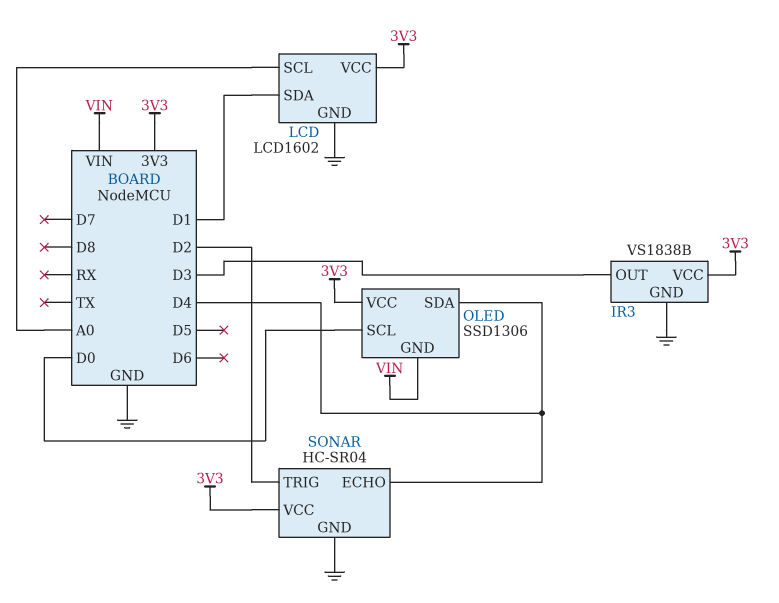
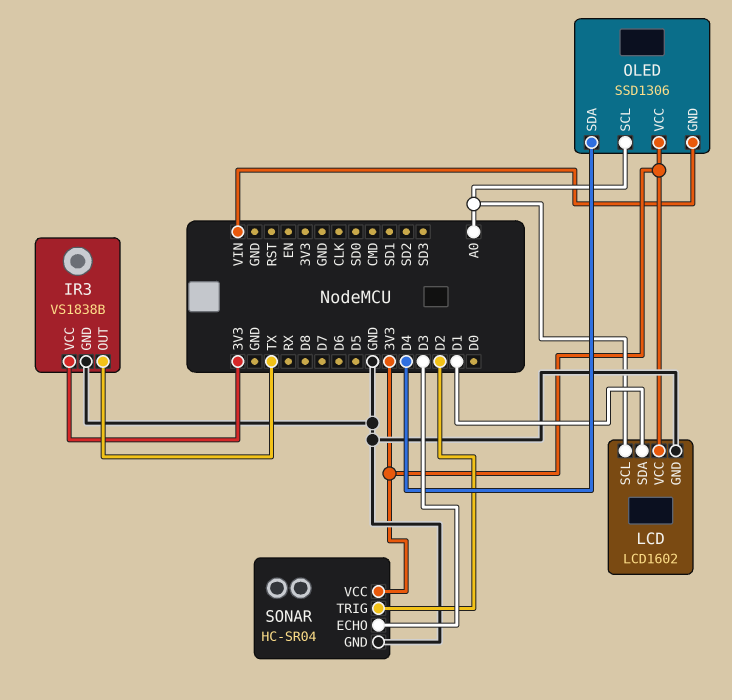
IR3 pin OUT: D3 -> TX
OLED pin SCL: D0 -> A0
SONAR pin ECHO: D4 -> D3

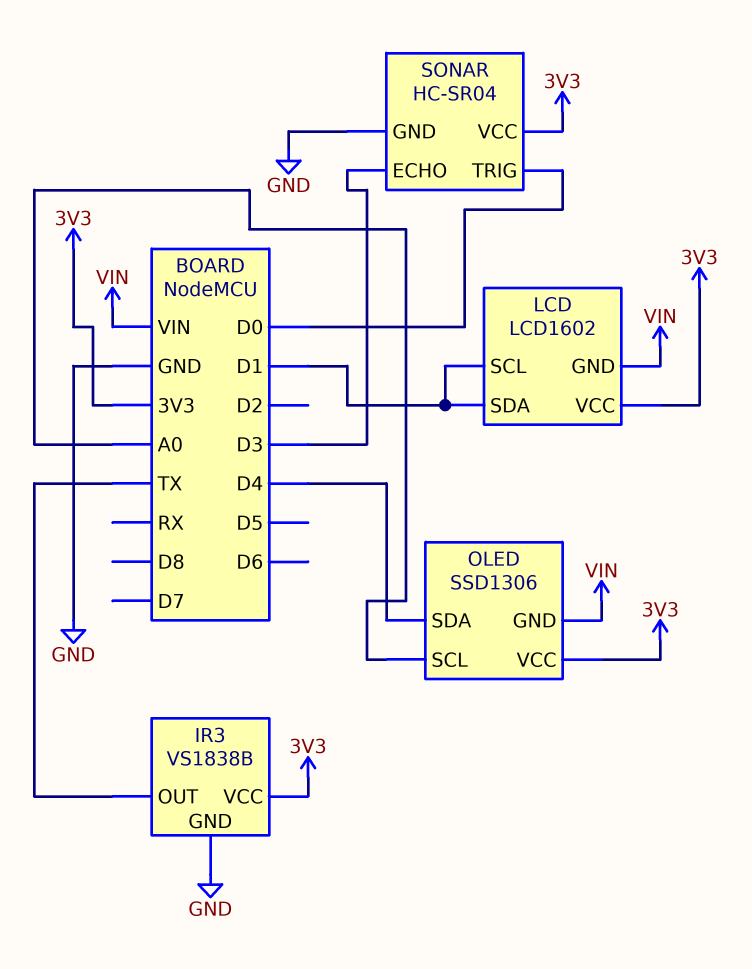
LCD pin GND: GND -> VIN
LCD pin SCL: A0 -> D1
SONAR pin TRIG: D2 -> D0

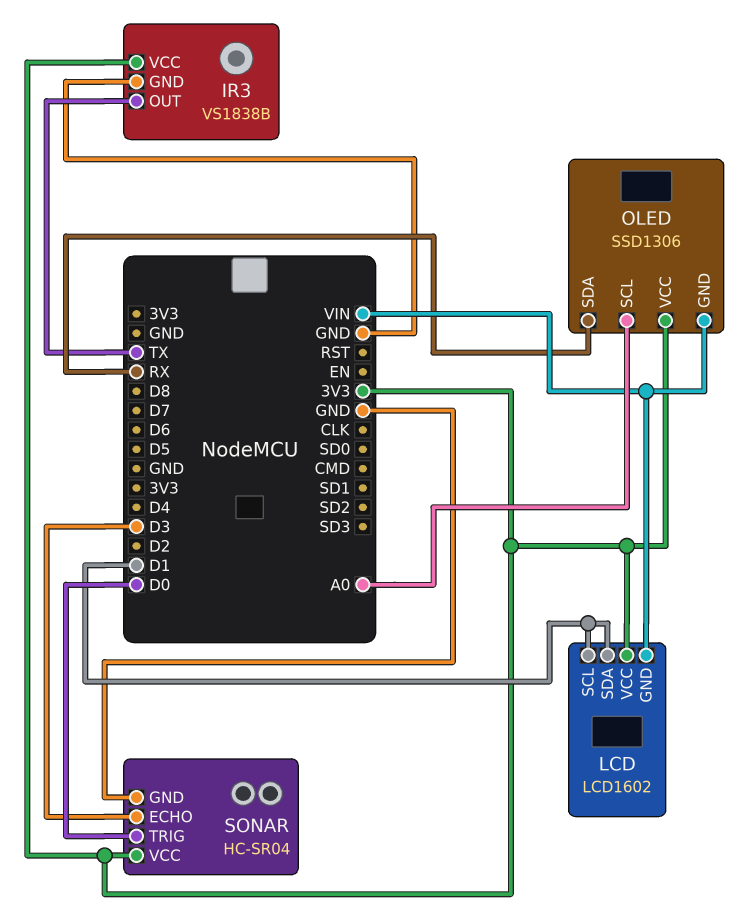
OLED pin SDA: D4 -> RX

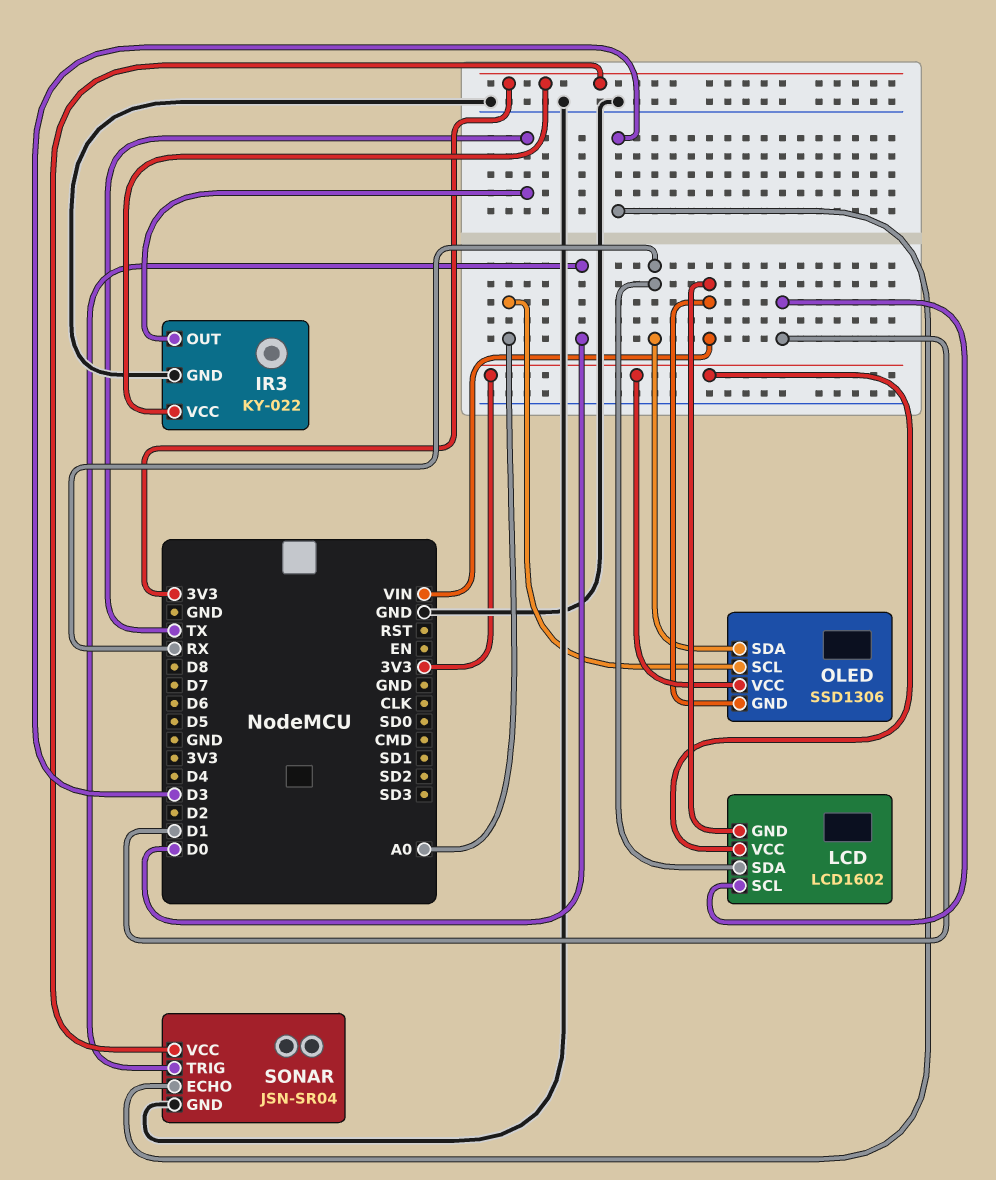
IR3: VS1838B -> KY-022
LCD pin SDA: D1 -> RX
SONAR: HC-SR04 -> JSN-SR04

